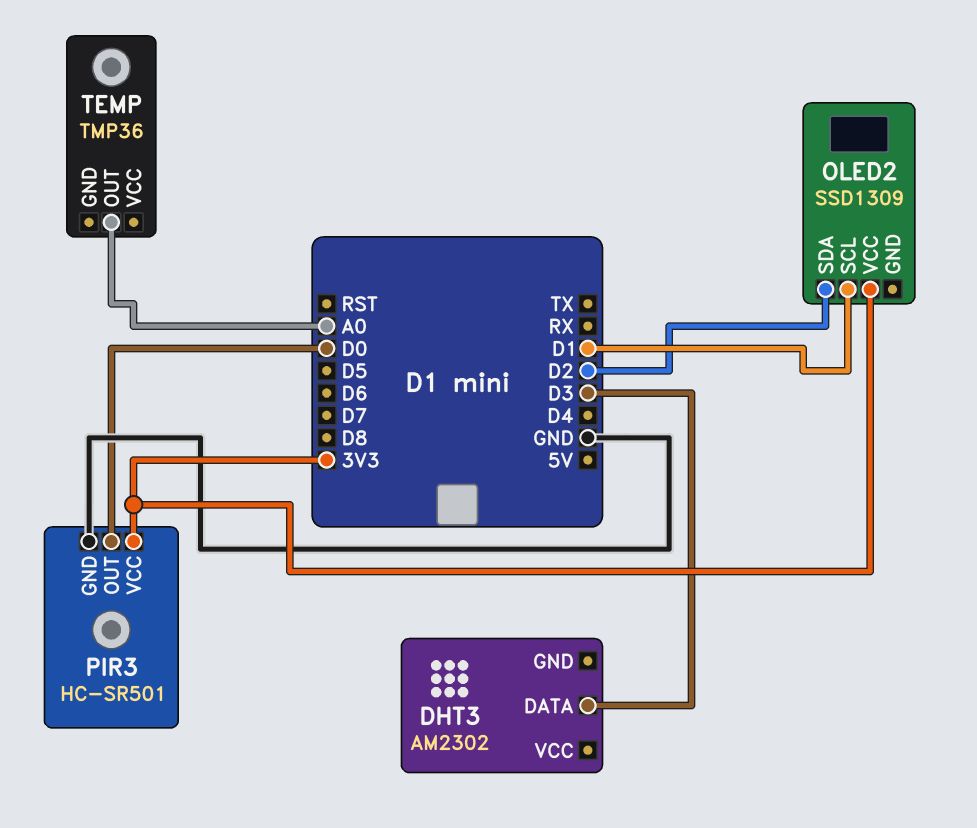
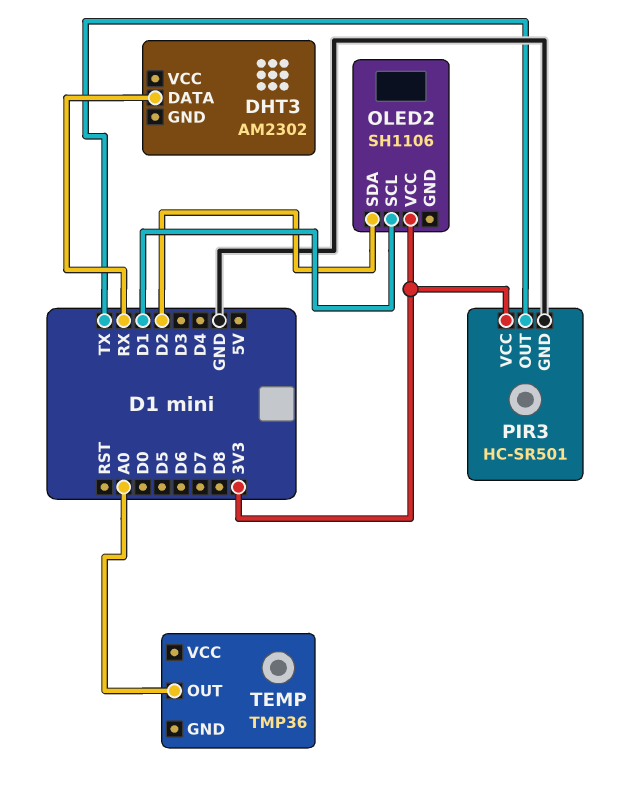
DHT3 pin DATA: D3 -> RX
OLED2: SSD1309 -> SH1106
PIR3 pin OUT: D0 -> TX

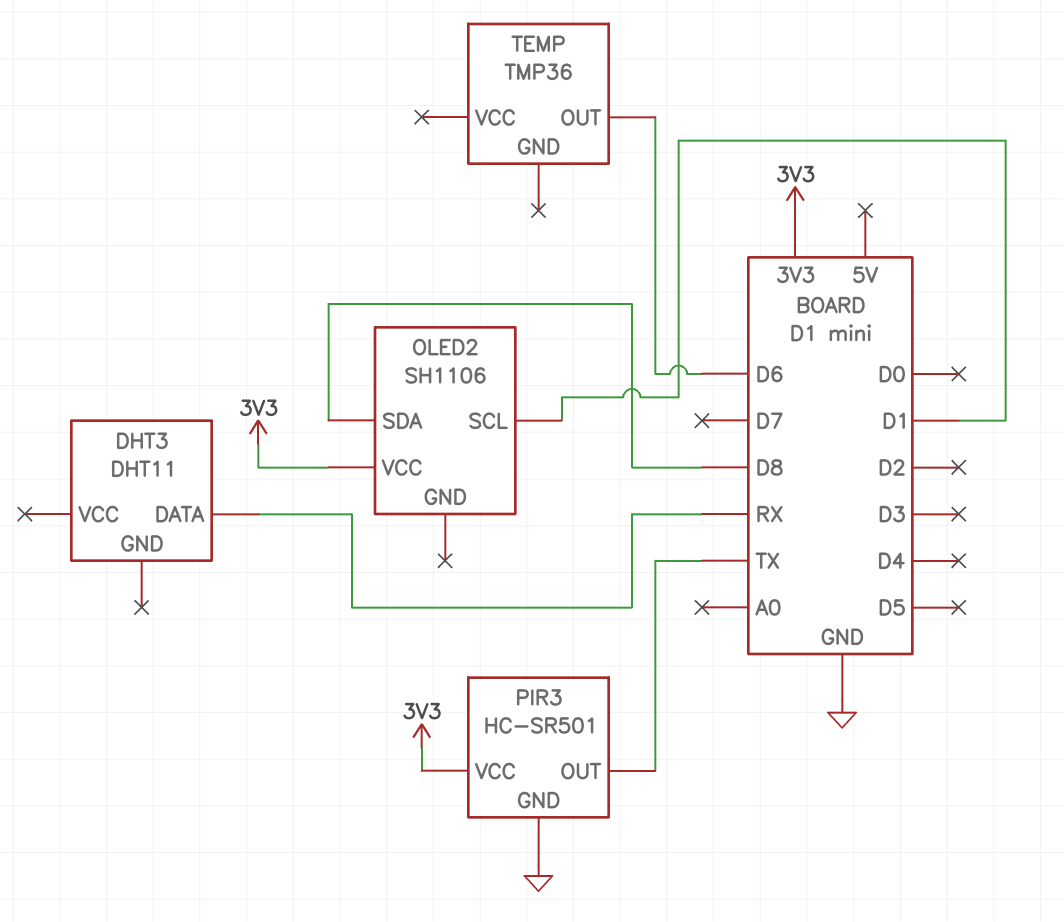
DHT3: AM2302 -> DHT11
OLED2 pin SDA: D2 -> D8
TEMP pin OUT: A0 -> D6

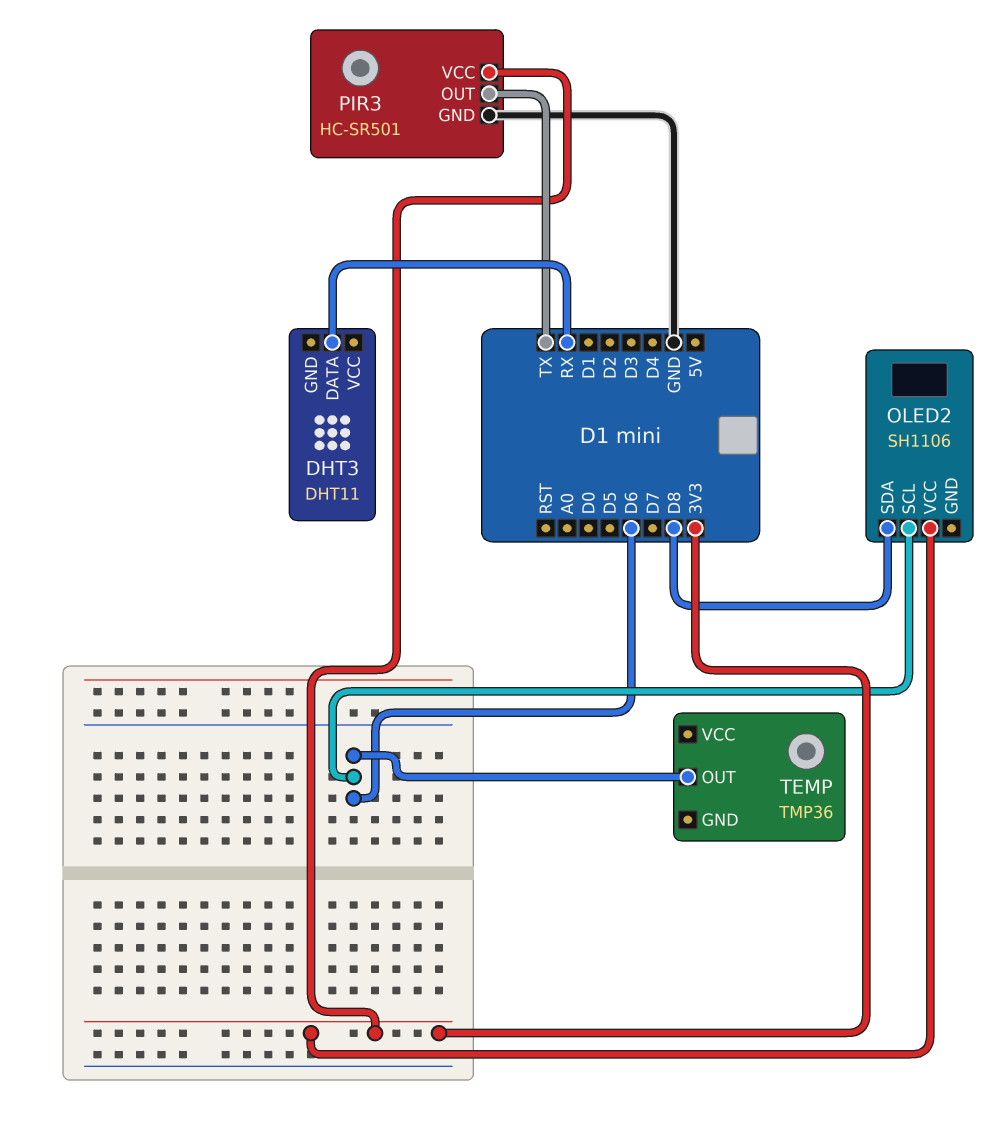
OLED2 pin SCL: D1 -> D6

